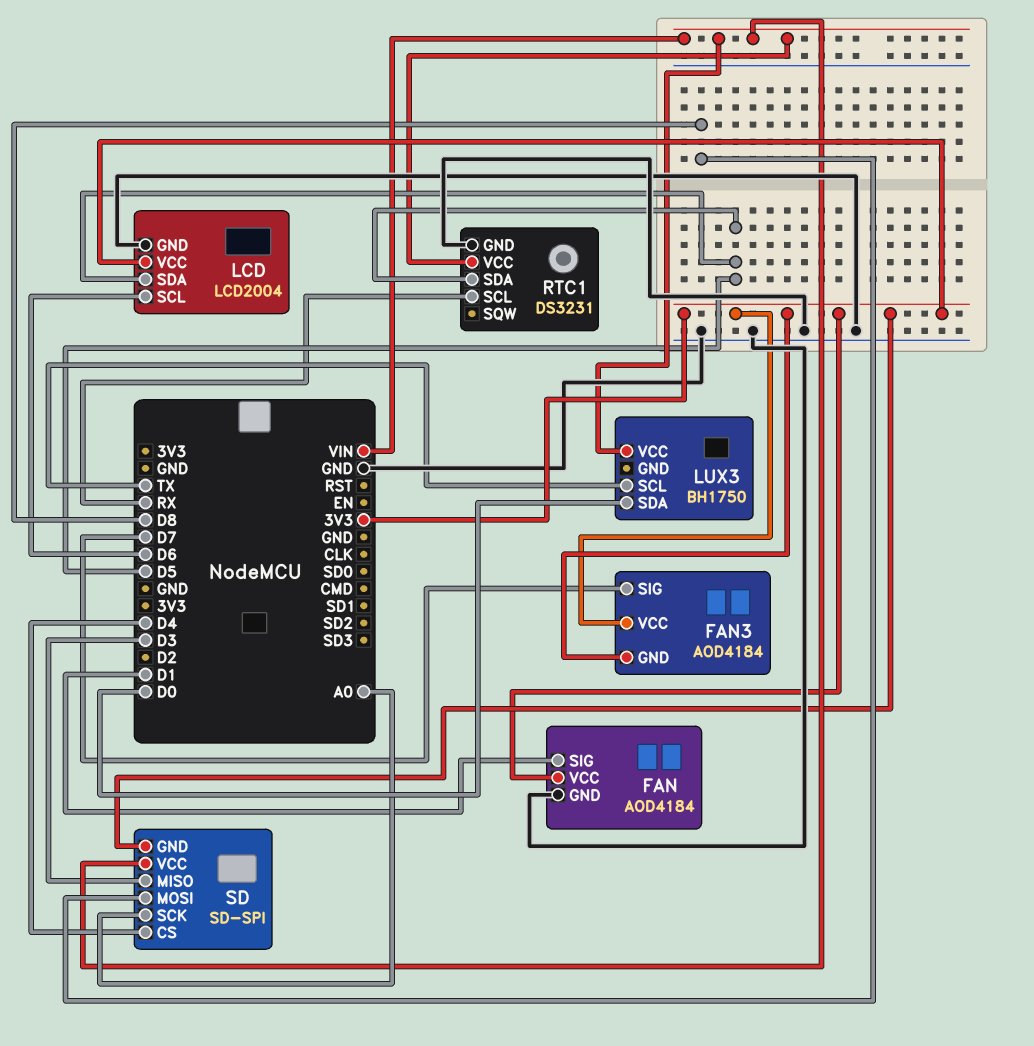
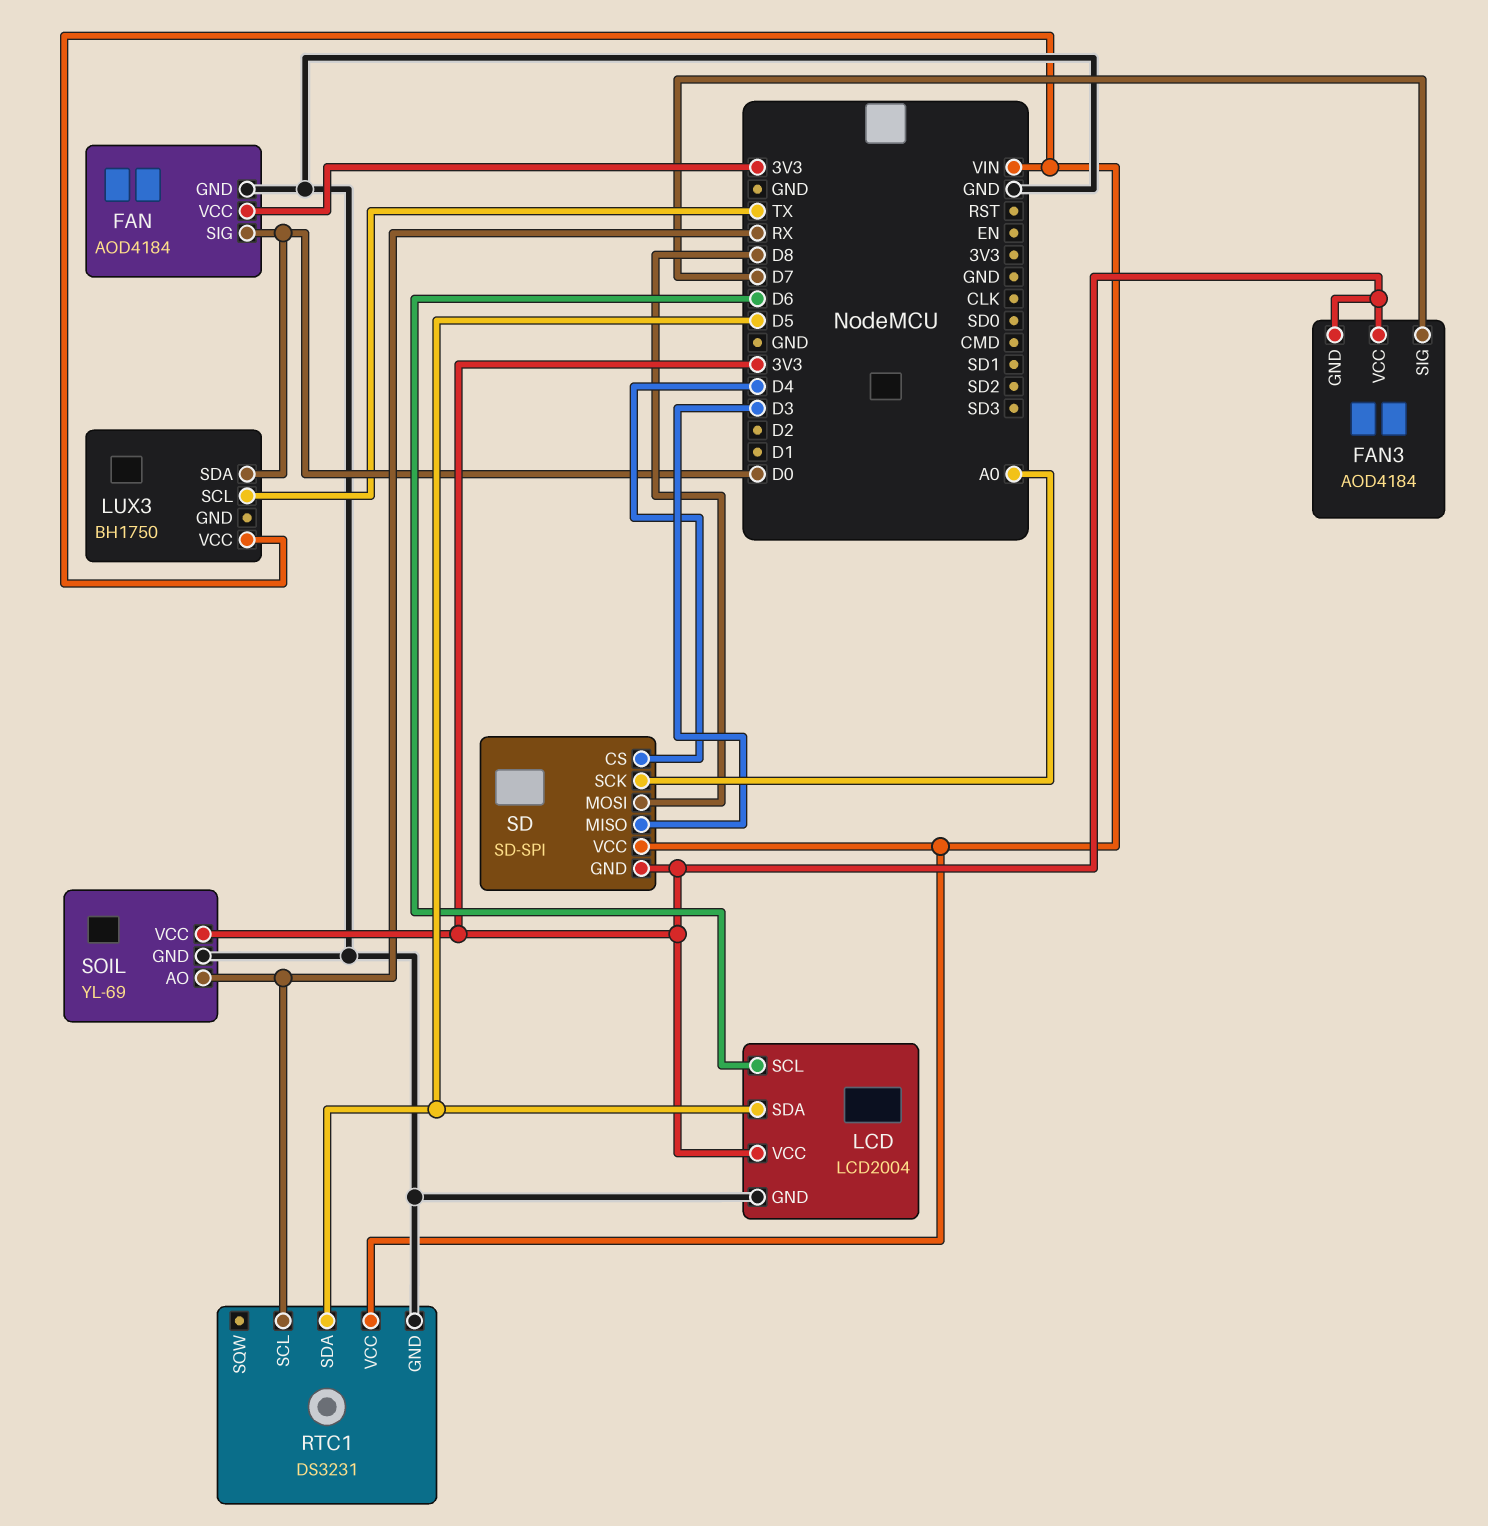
FAN pin SIG: D1 -> D0
SOIL: none -> YL-69
SOIL pin AO: none -> RX
SOIL pin GND: none -> GND
SOIL pin VCC: none -> 3V3

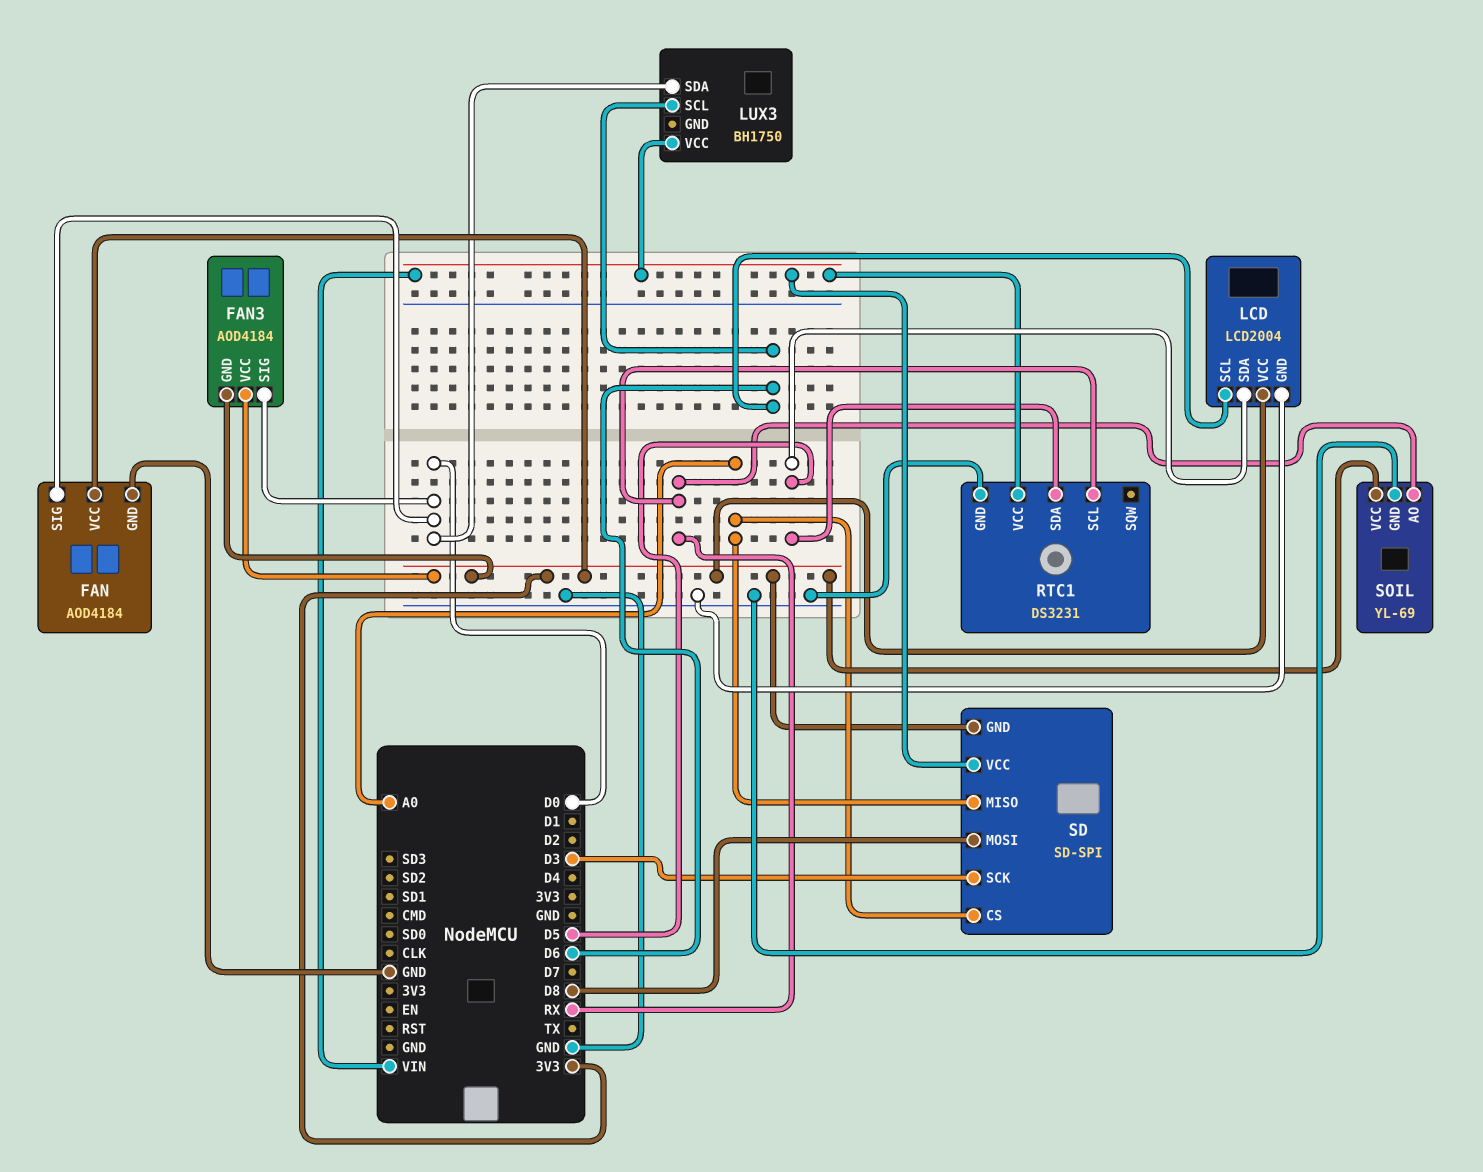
FAN3 pin SIG: D7 -> D0
LUX3 pin SCL: TX -> D6
SD pin CS: D4 -> A0
SD pin MISO: D3 -> A0
SD pin SCK: A0 -> D3

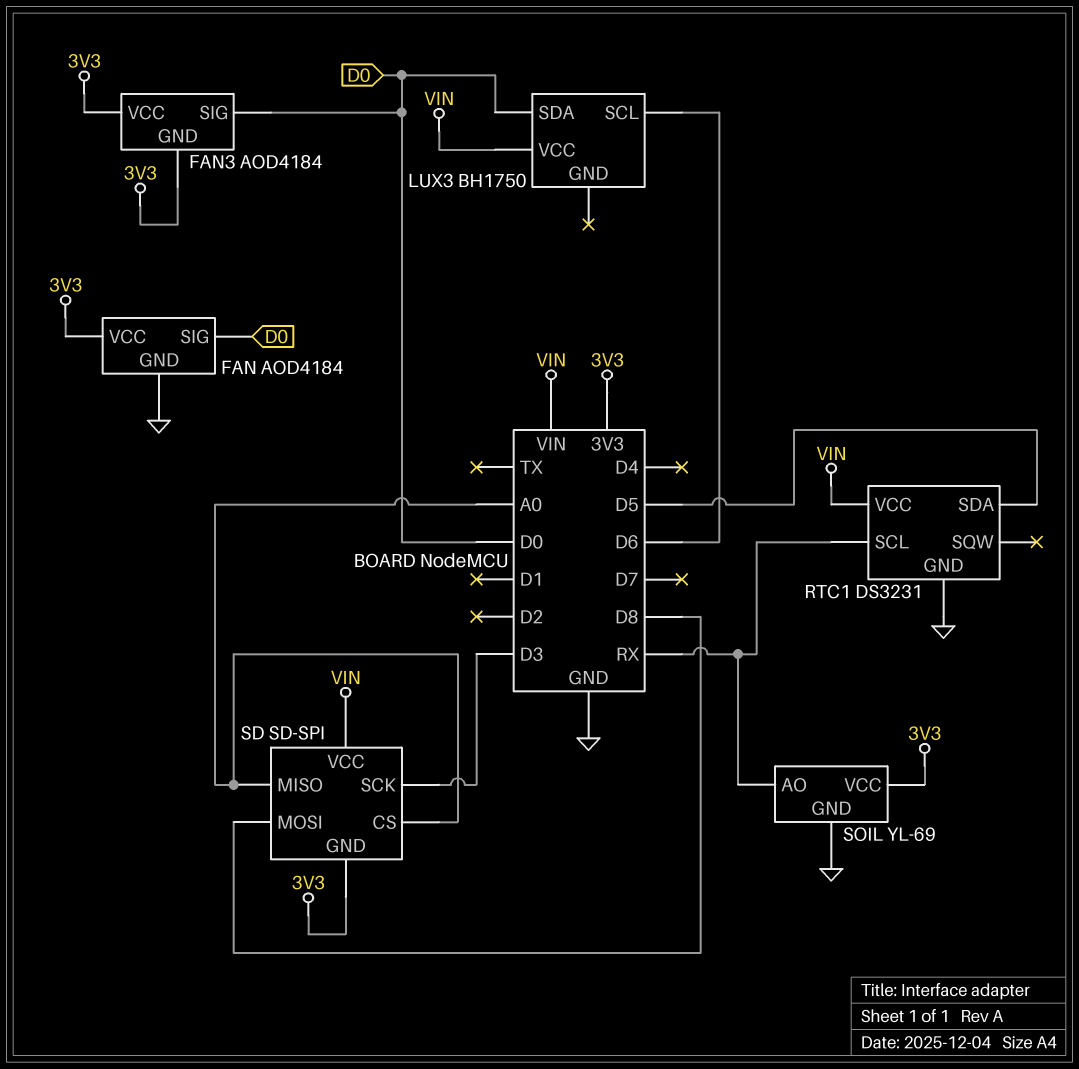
LCD: LCD2004 -> none
LCD pin GND: GND -> none
LCD pin SCL: D6 -> none
LCD pin SDA: D5 -> none
LCD pin VCC: 3V3 -> none

